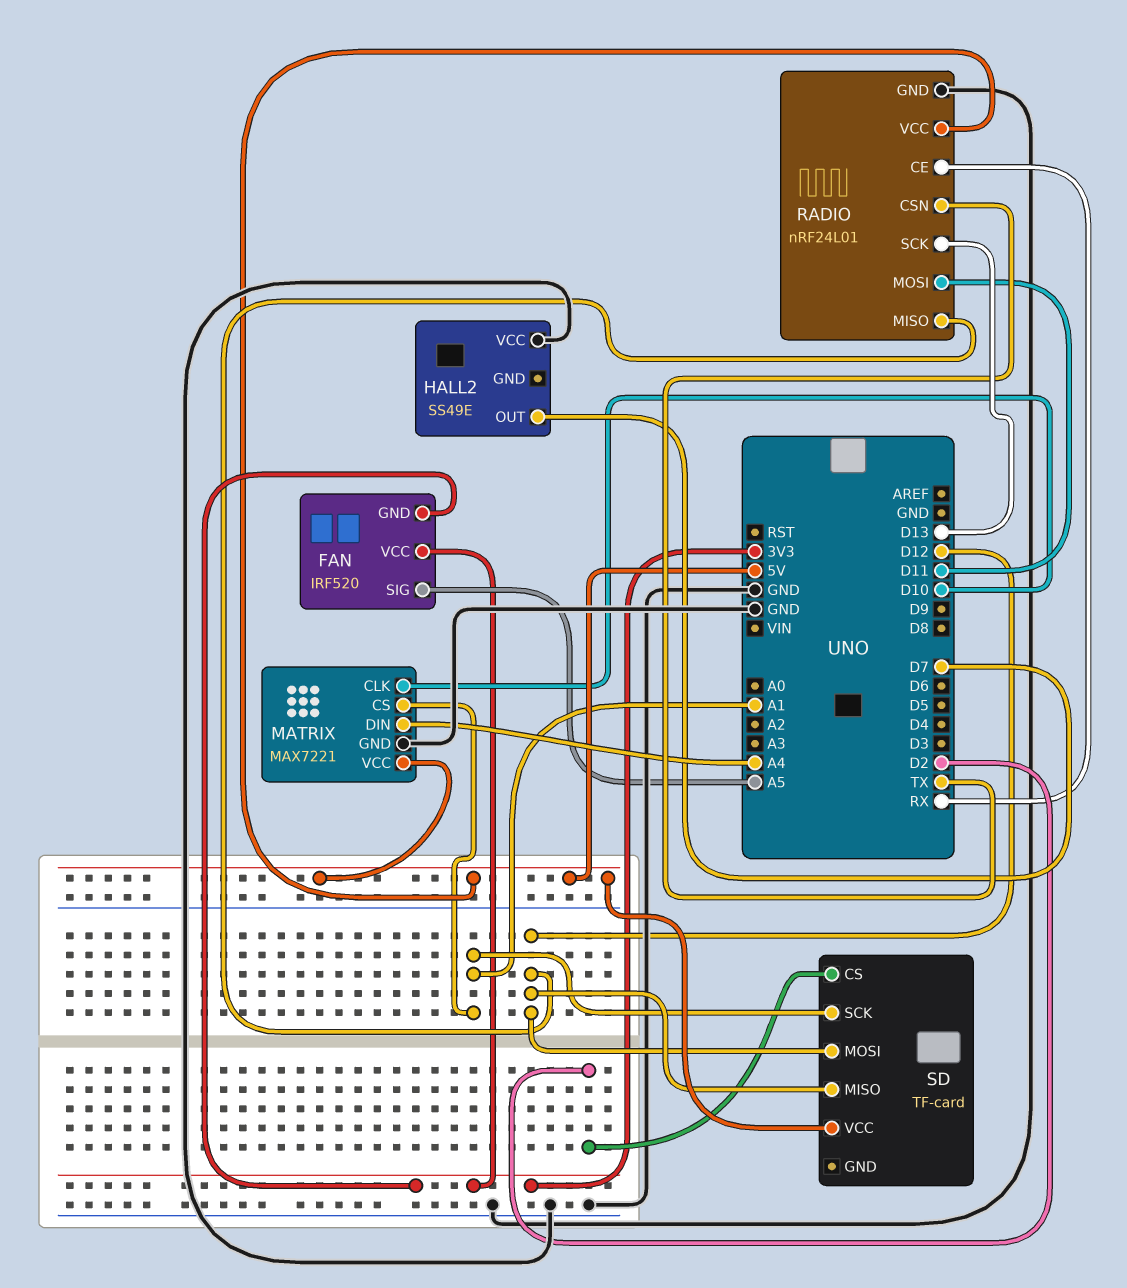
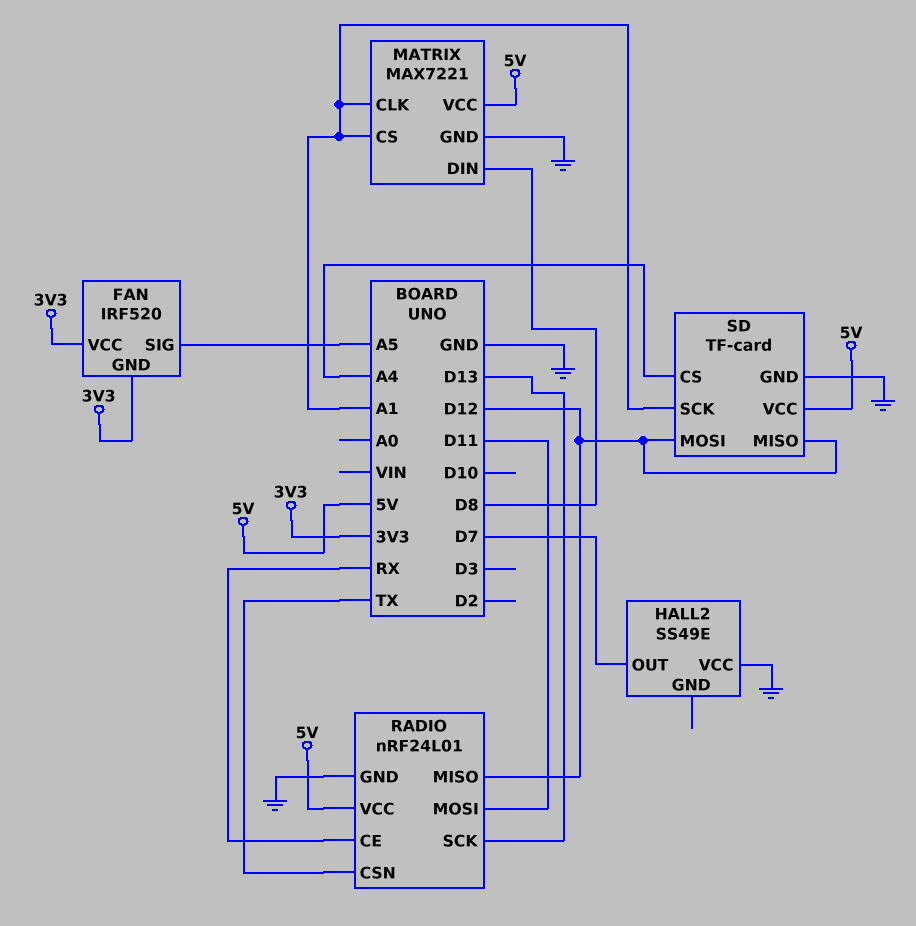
MATRIX pin CLK: D10 -> A1
MATRIX pin DIN: A4 -> D8
SD pin CS: D2 -> A4
SD pin GND: none -> GND

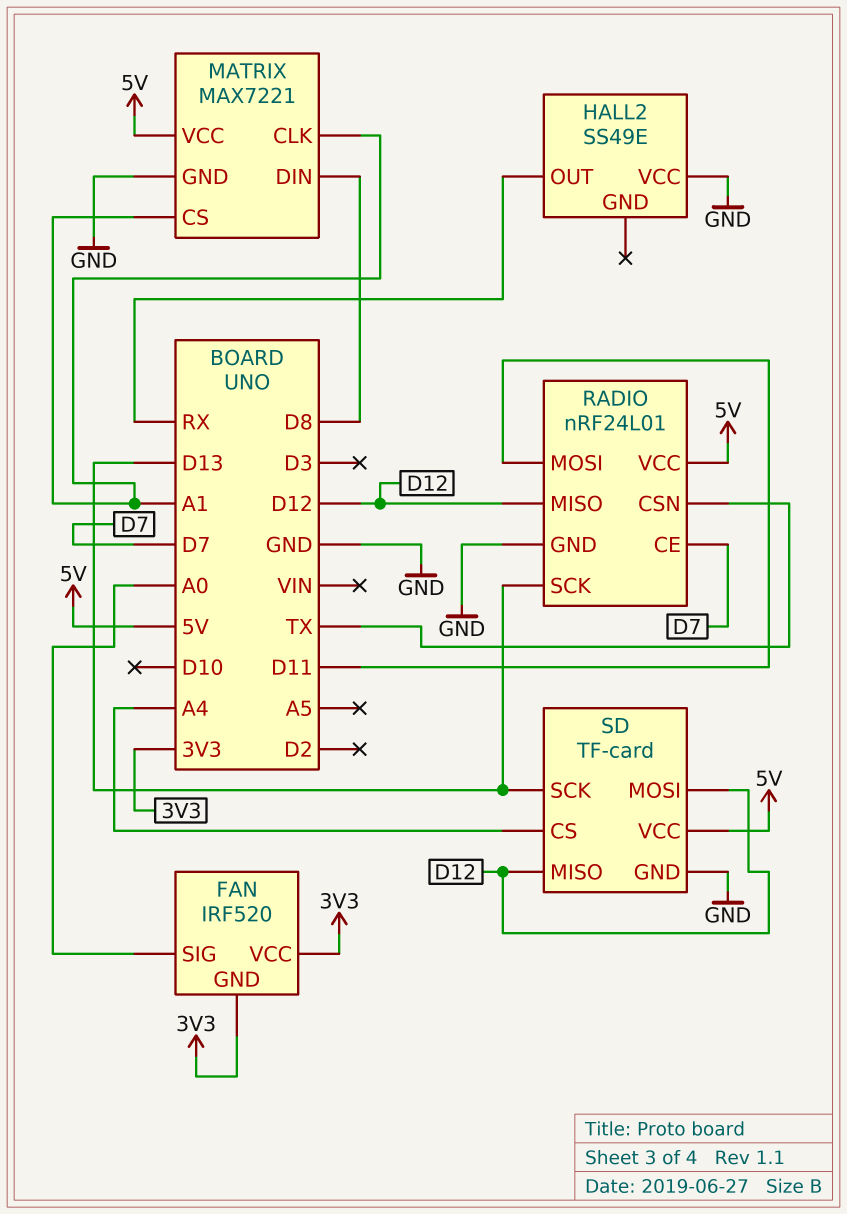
FAN pin SIG: A5 -> A0
HALL2 pin OUT: D7 -> RX
RADIO pin CE: RX -> D7
SD pin SCK: A1 -> D13

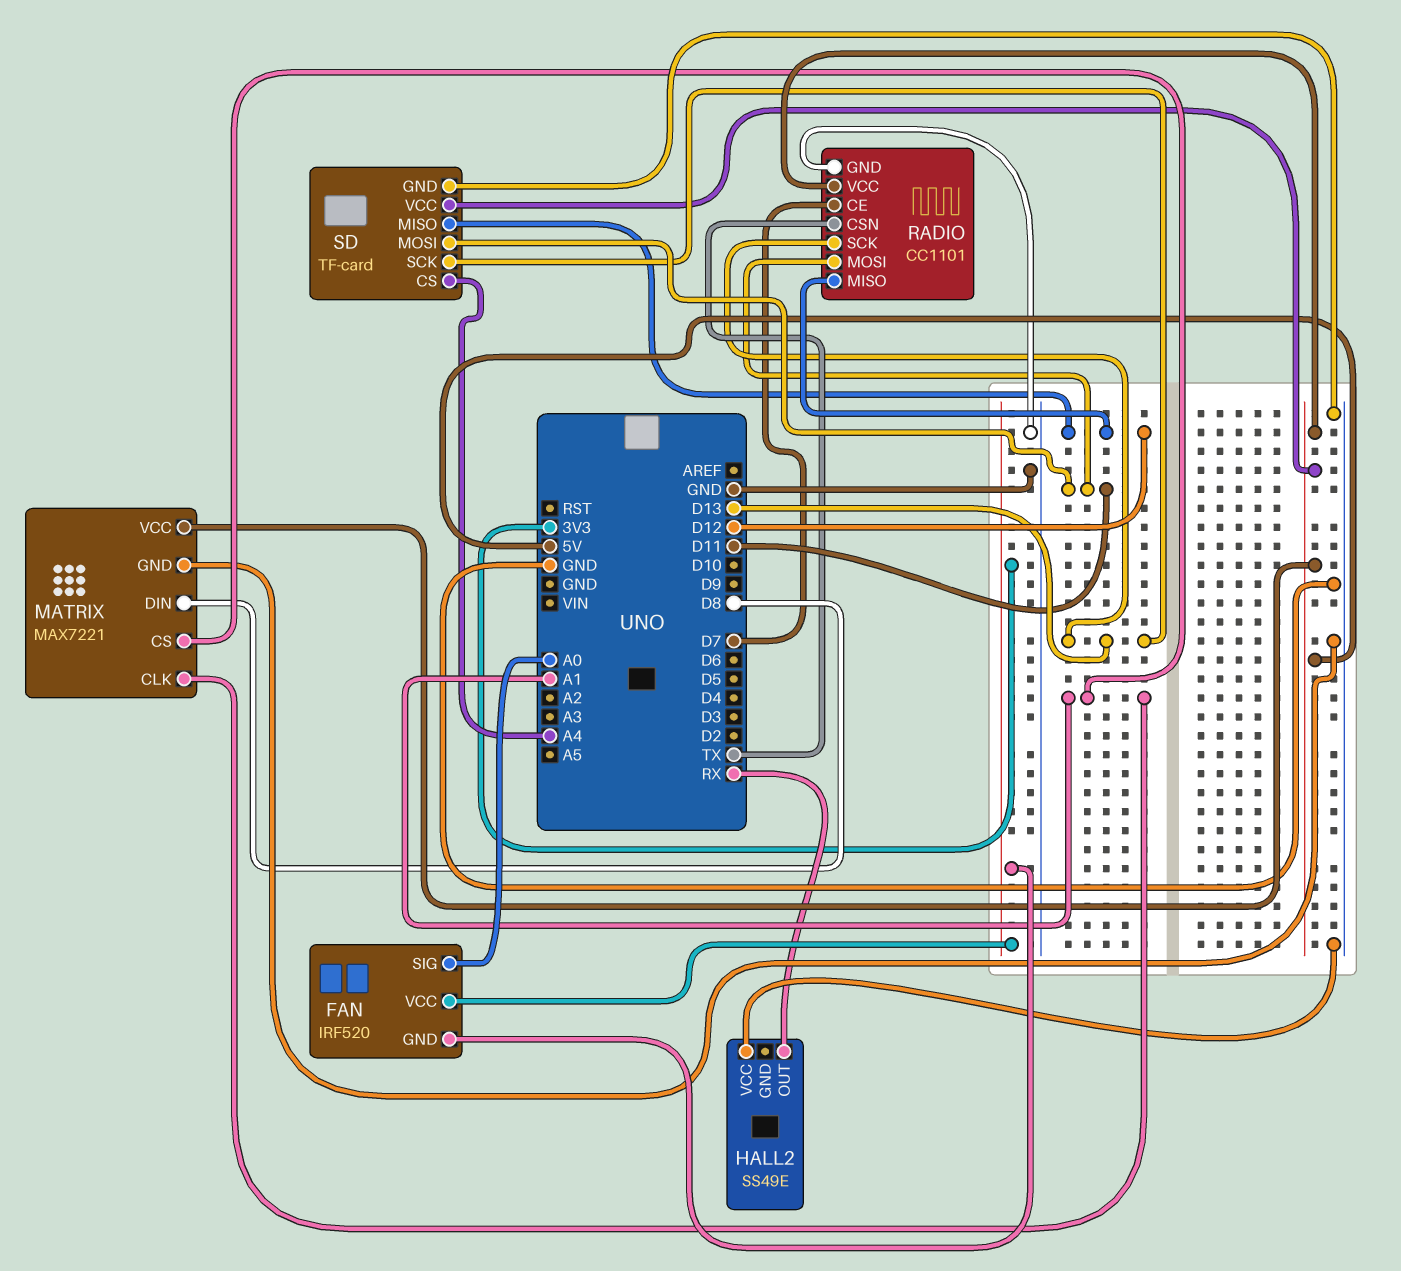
RADIO: nRF24L01 -> CC1101
SD pin MOSI: D12 -> D11

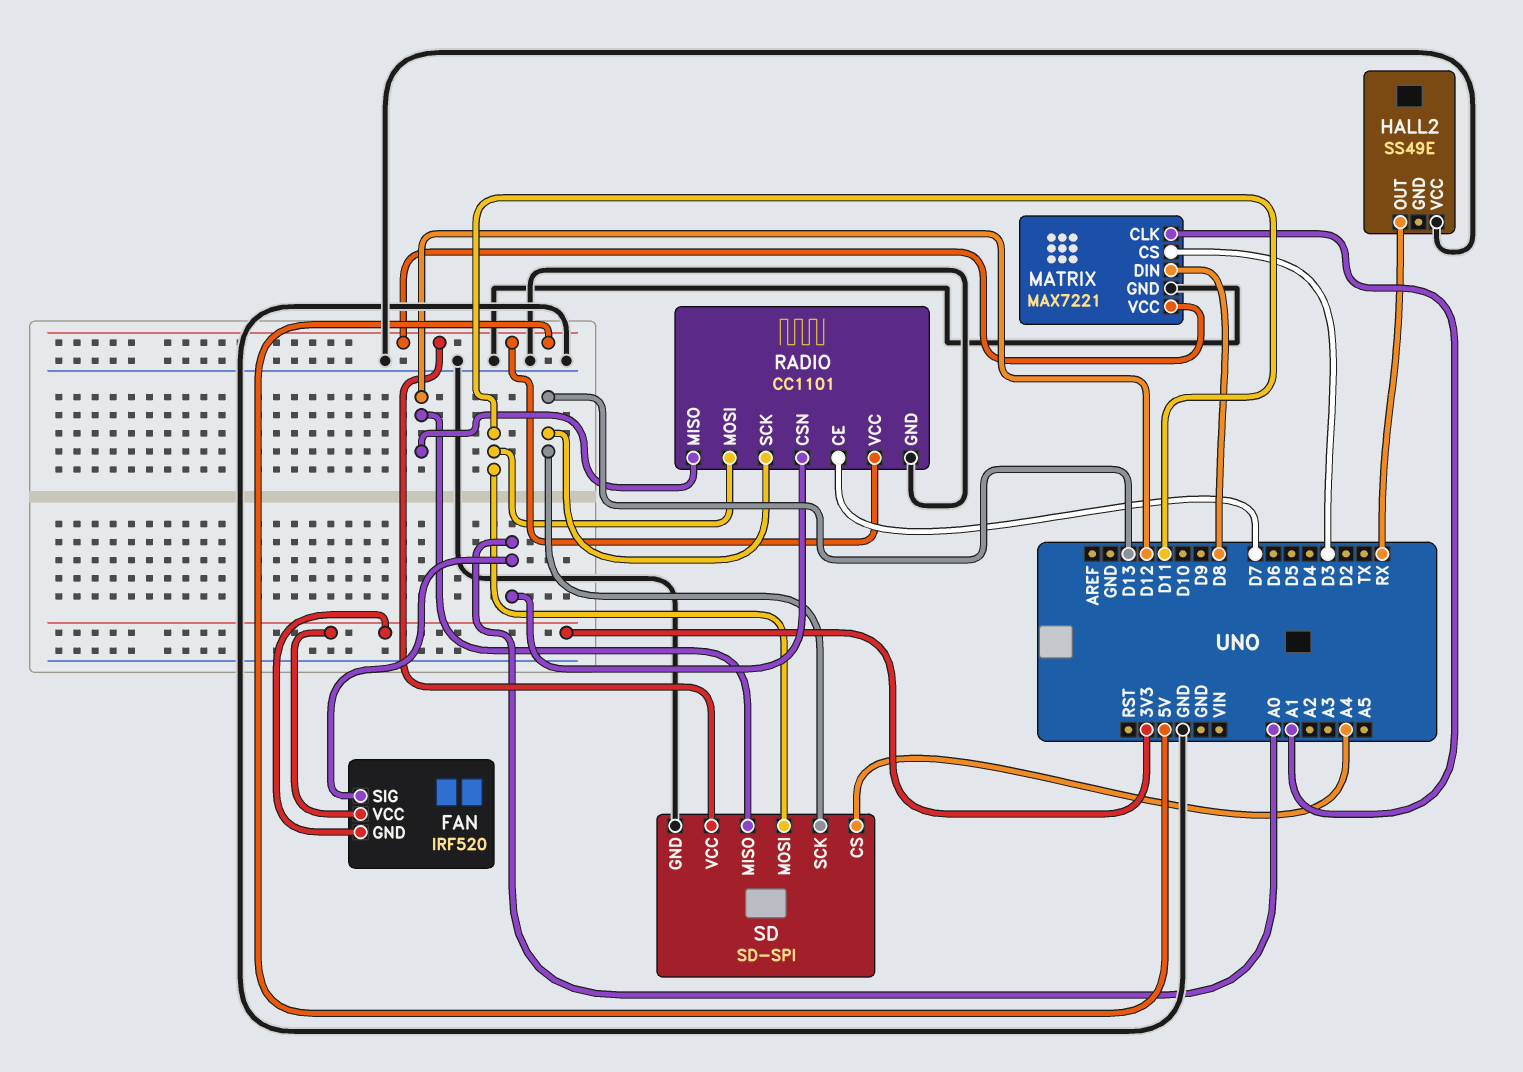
MATRIX pin CS: A1 -> D3
RADIO pin CSN: TX -> A0
SD: TF-card -> SD-SPI

